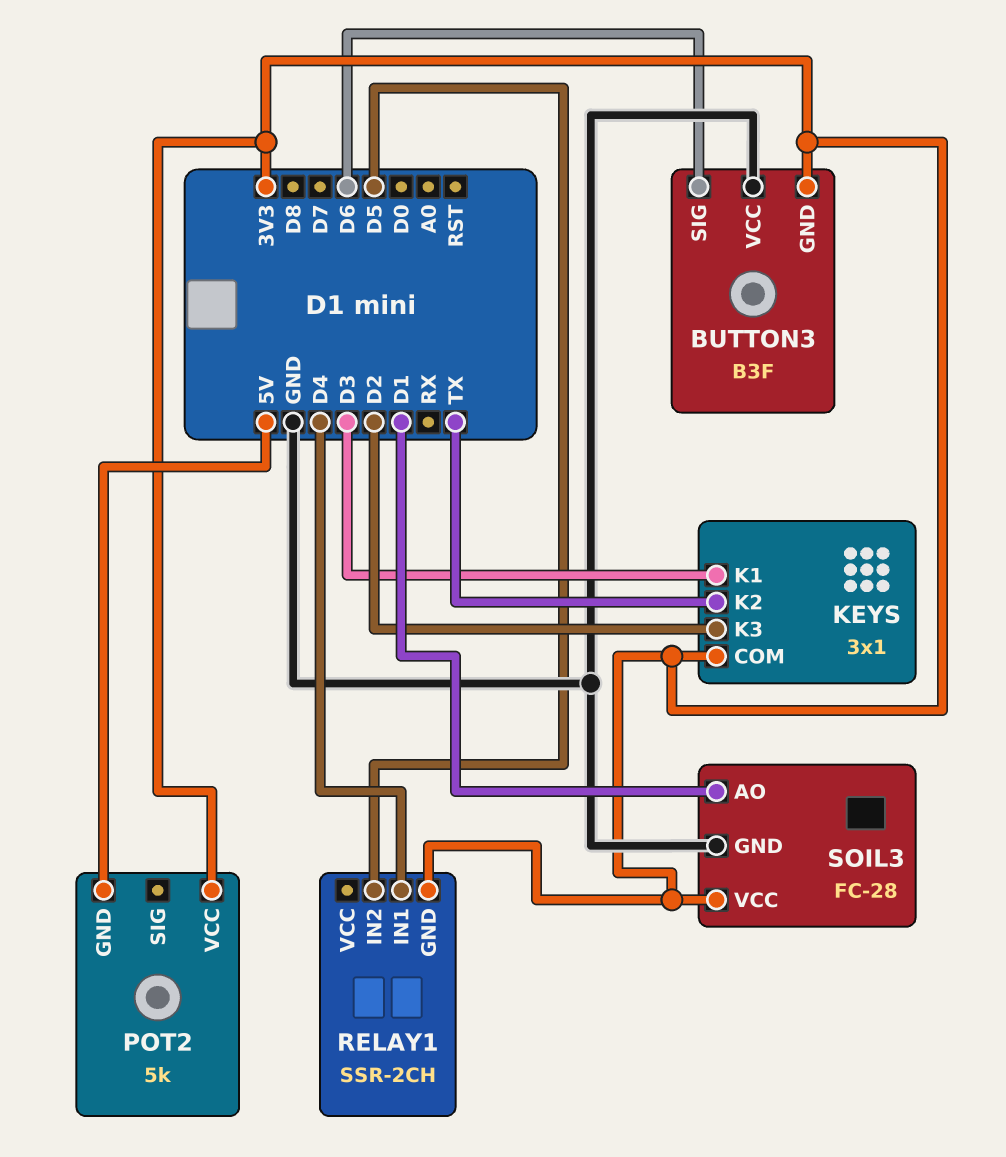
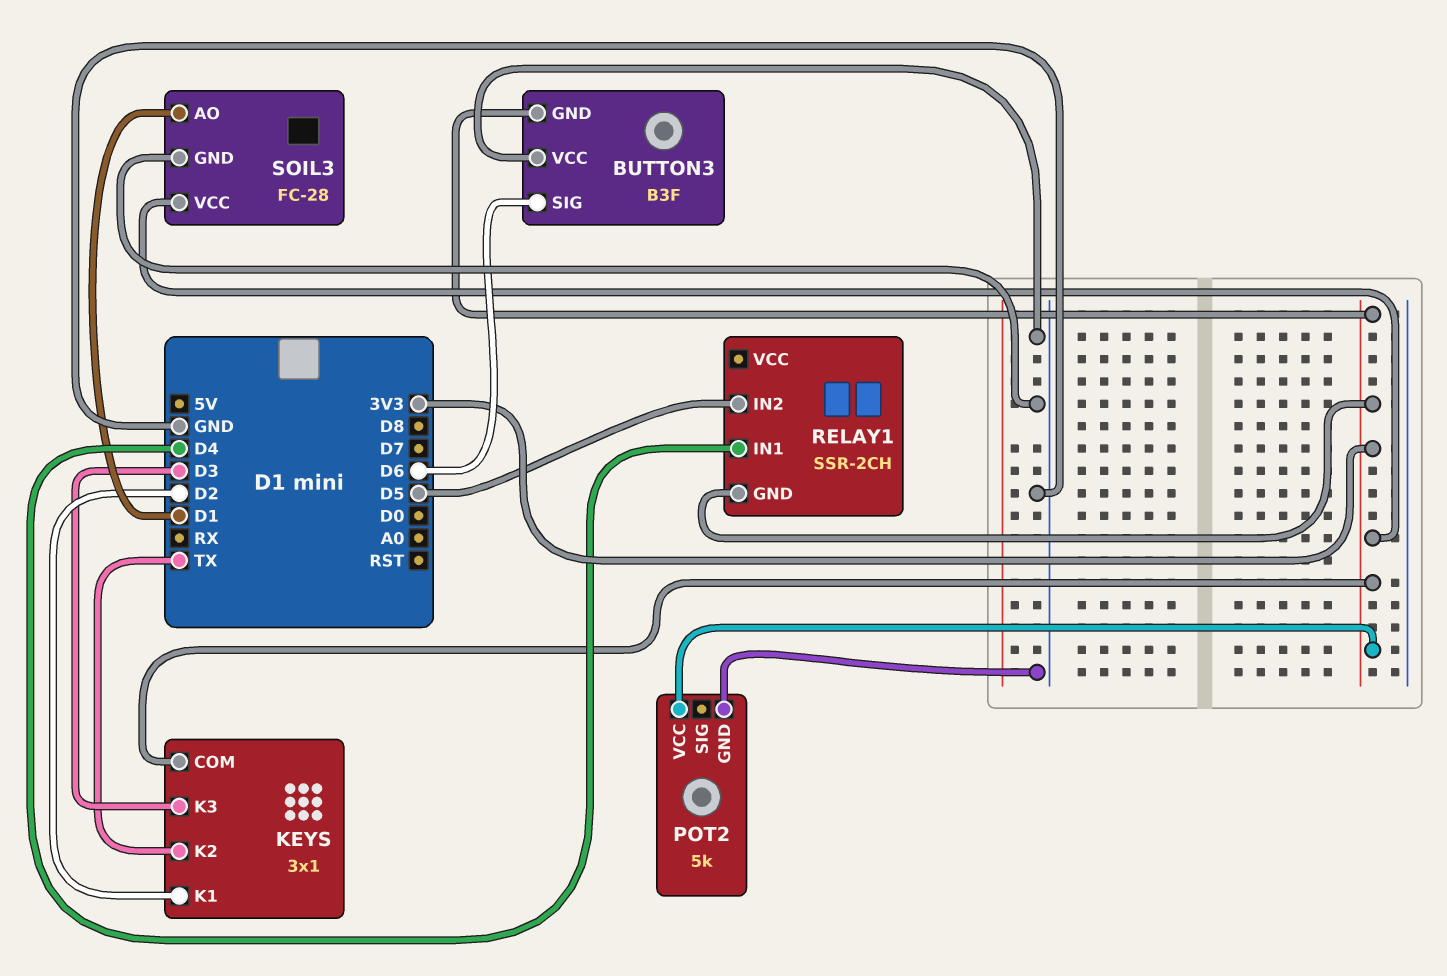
KEYS pin K1: D3 -> D2
KEYS pin K3: D2 -> D3
POT2 pin GND: 5V -> GND

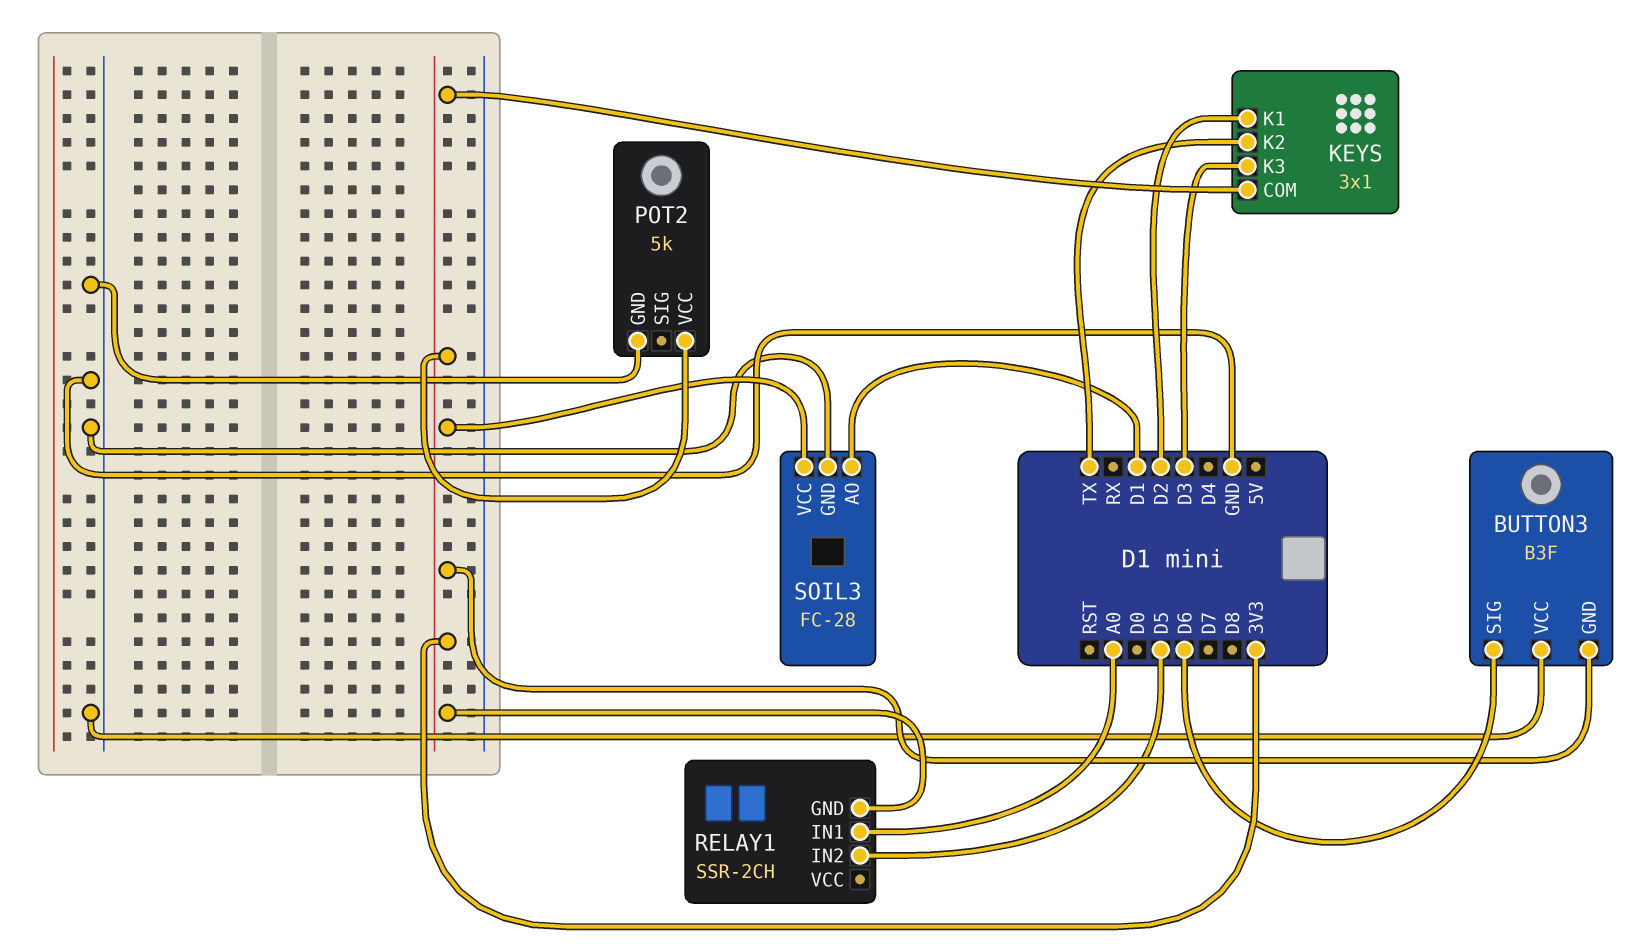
RELAY1 pin IN1: D4 -> A0

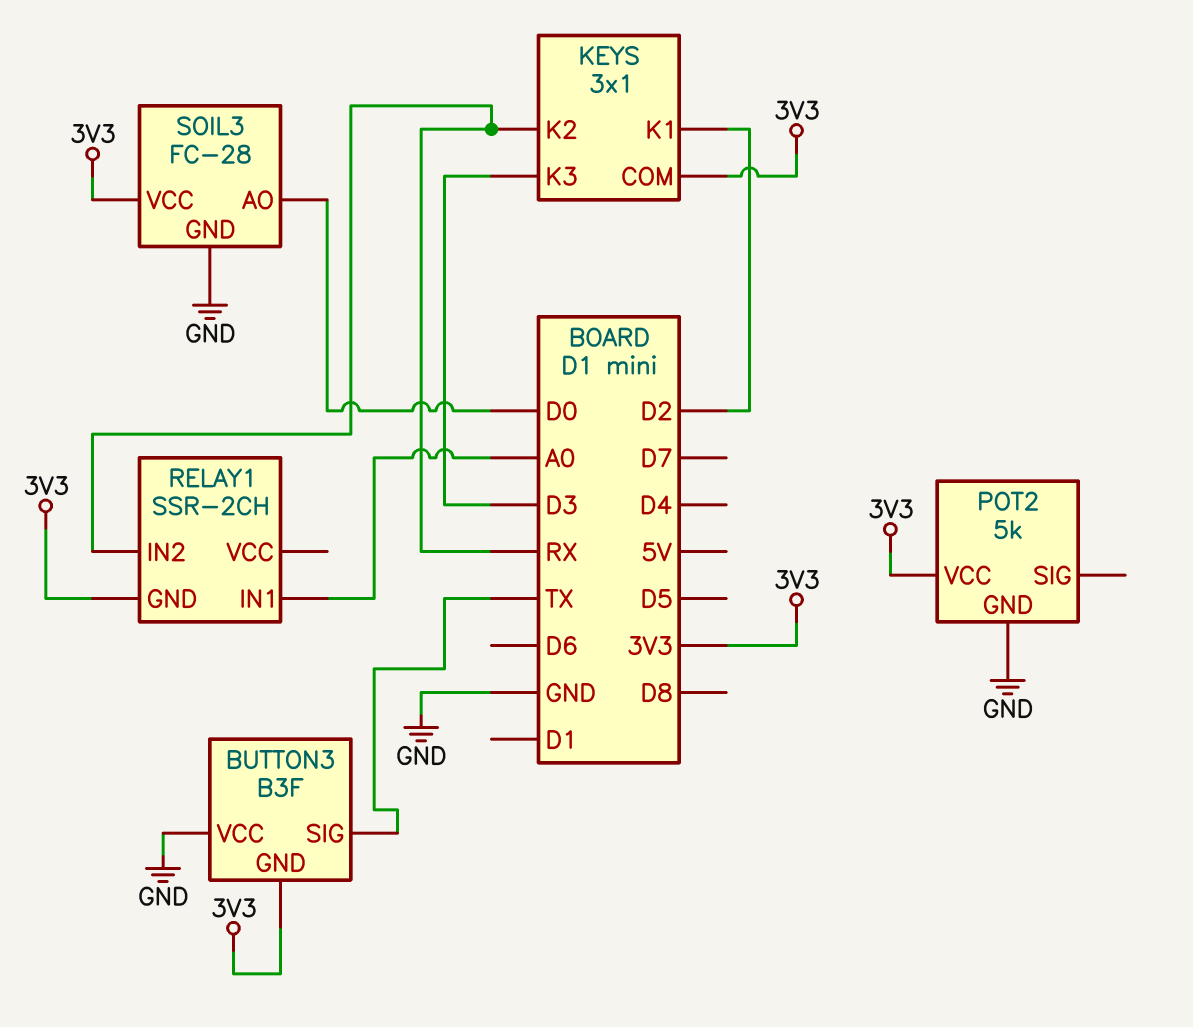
BUTTON3 pin SIG: D6 -> TX
KEYS pin K2: TX -> RX
RELAY1 pin IN2: D5 -> RX
SOIL3 pin AO: D1 -> D0

